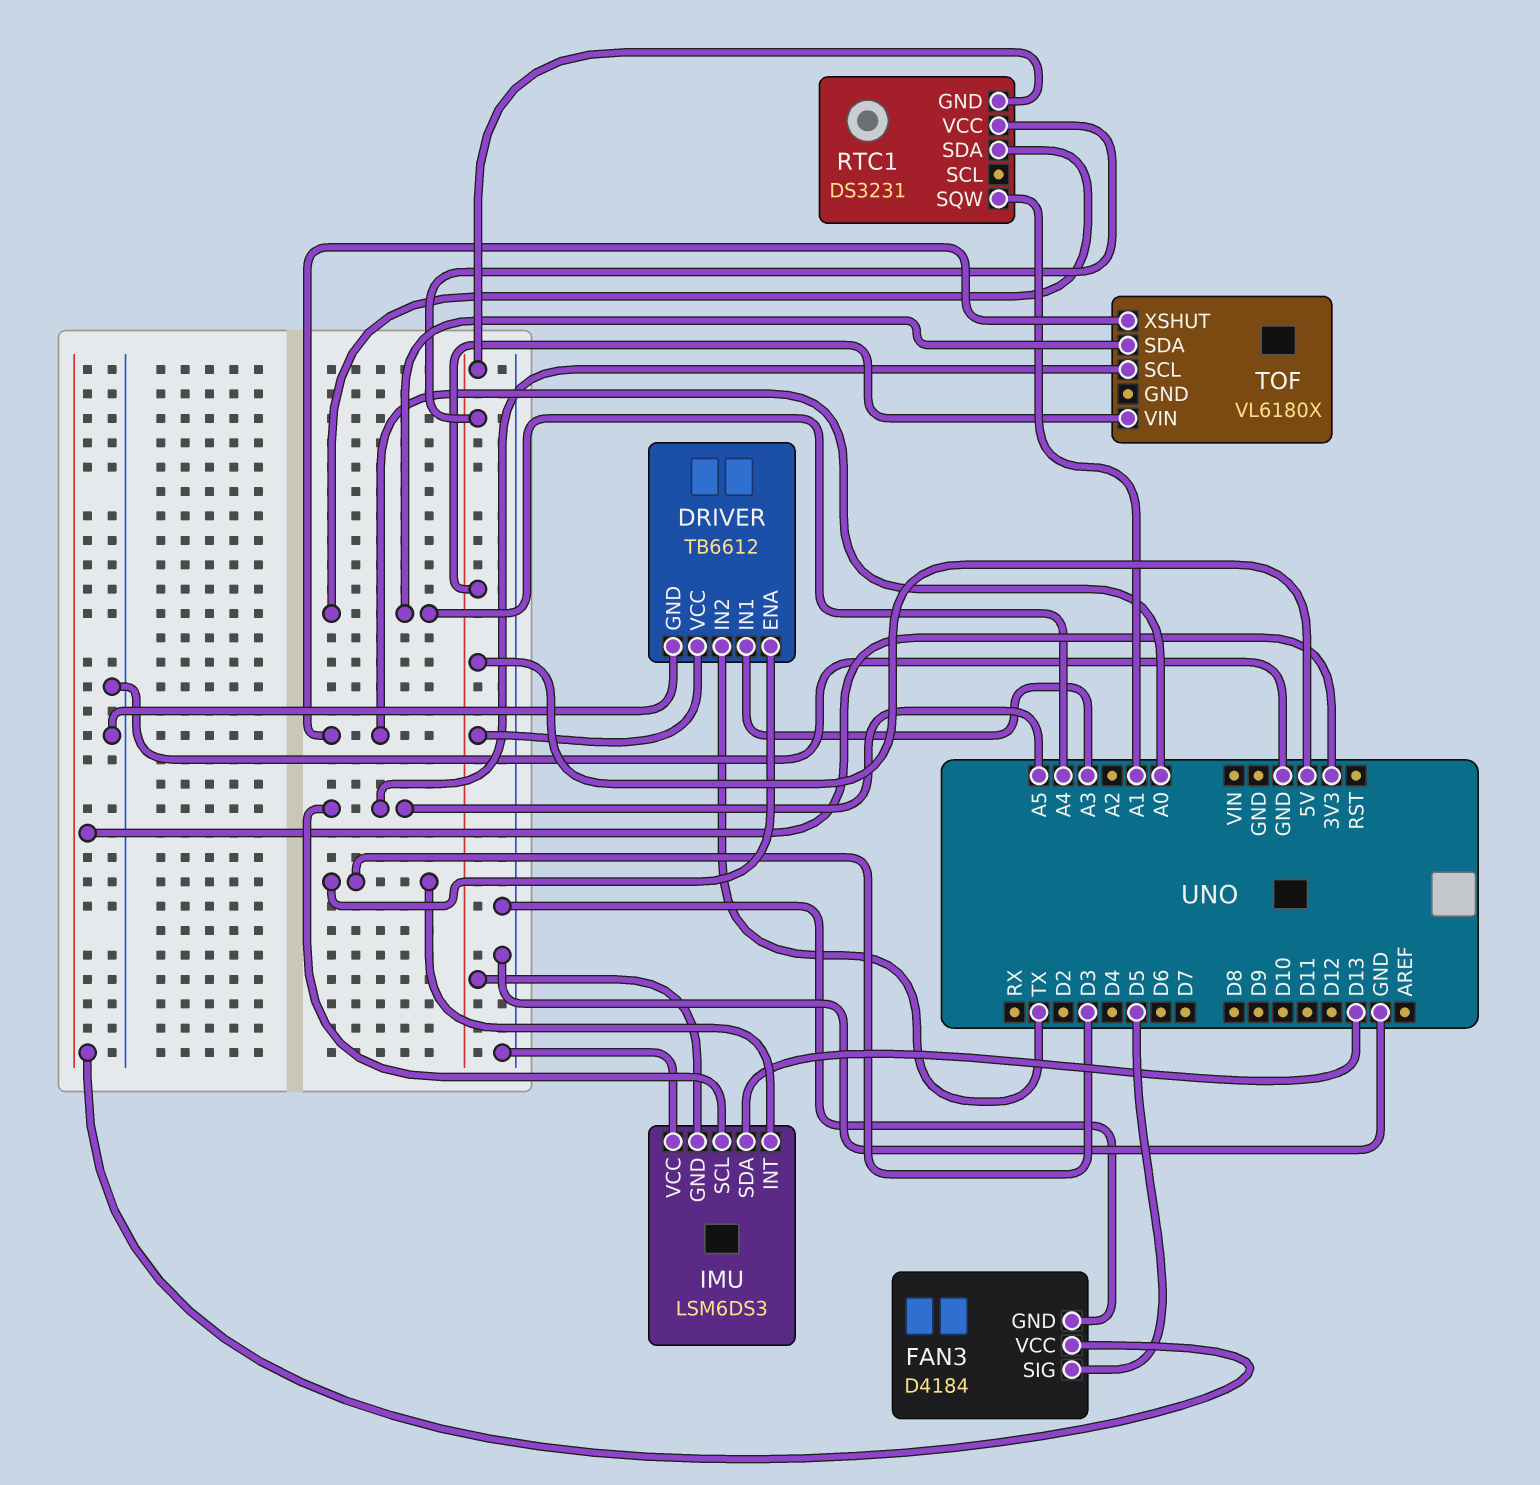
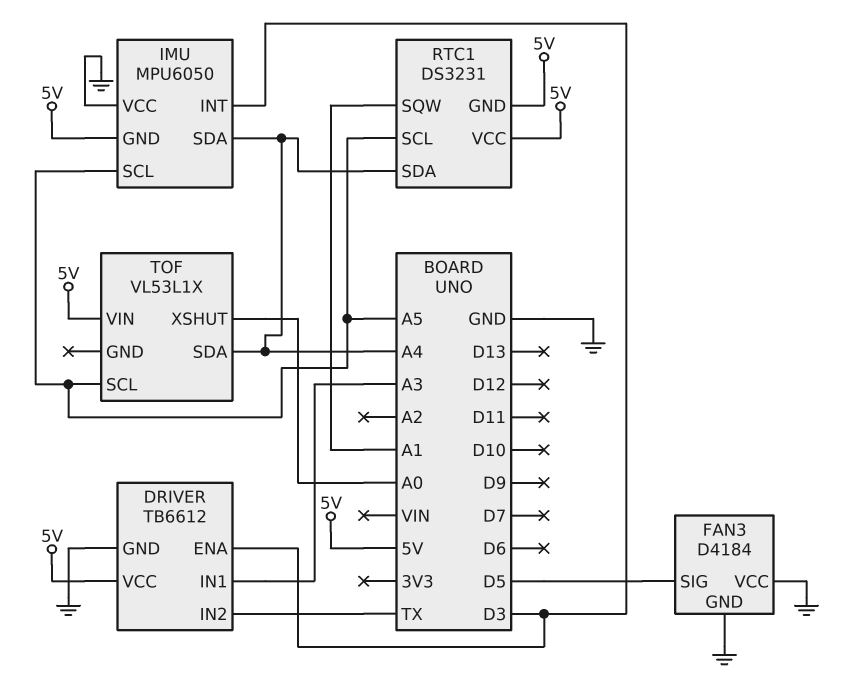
FAN3 pin VCC: 3V3 -> GND
IMU: LSM6DS3 -> MPU6050
IMU pin SDA: D13 -> A4
RTC1 pin SCL: none -> A5
TOF: VL6180X -> VL53L1X

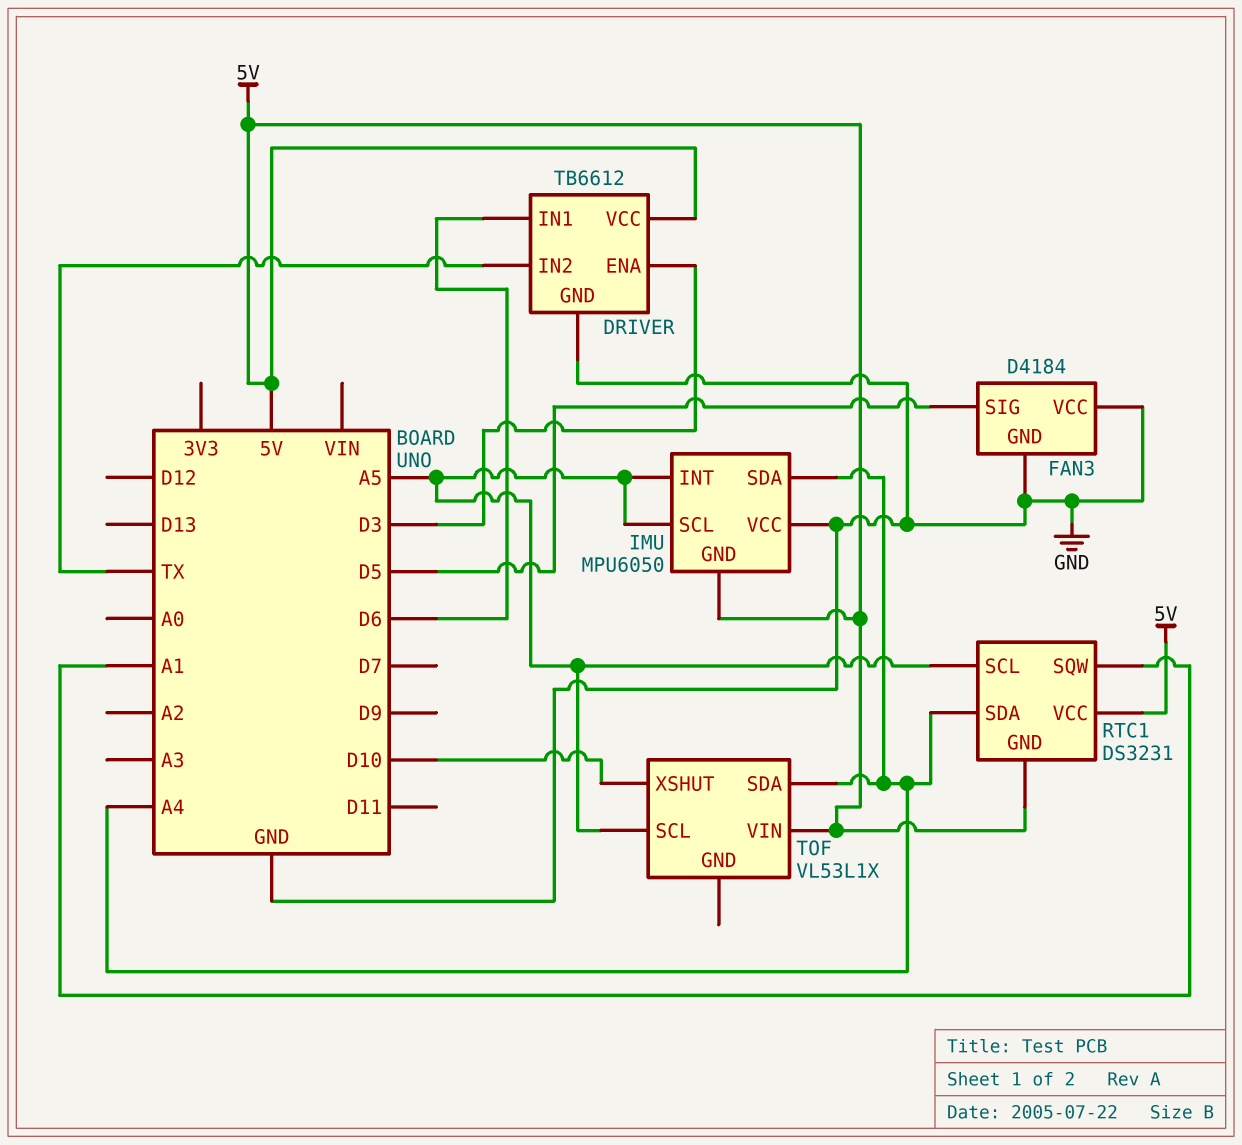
DRIVER pin IN1: A3 -> D6
IMU pin INT: D3 -> A5
TOF pin XSHUT: A0 -> D10

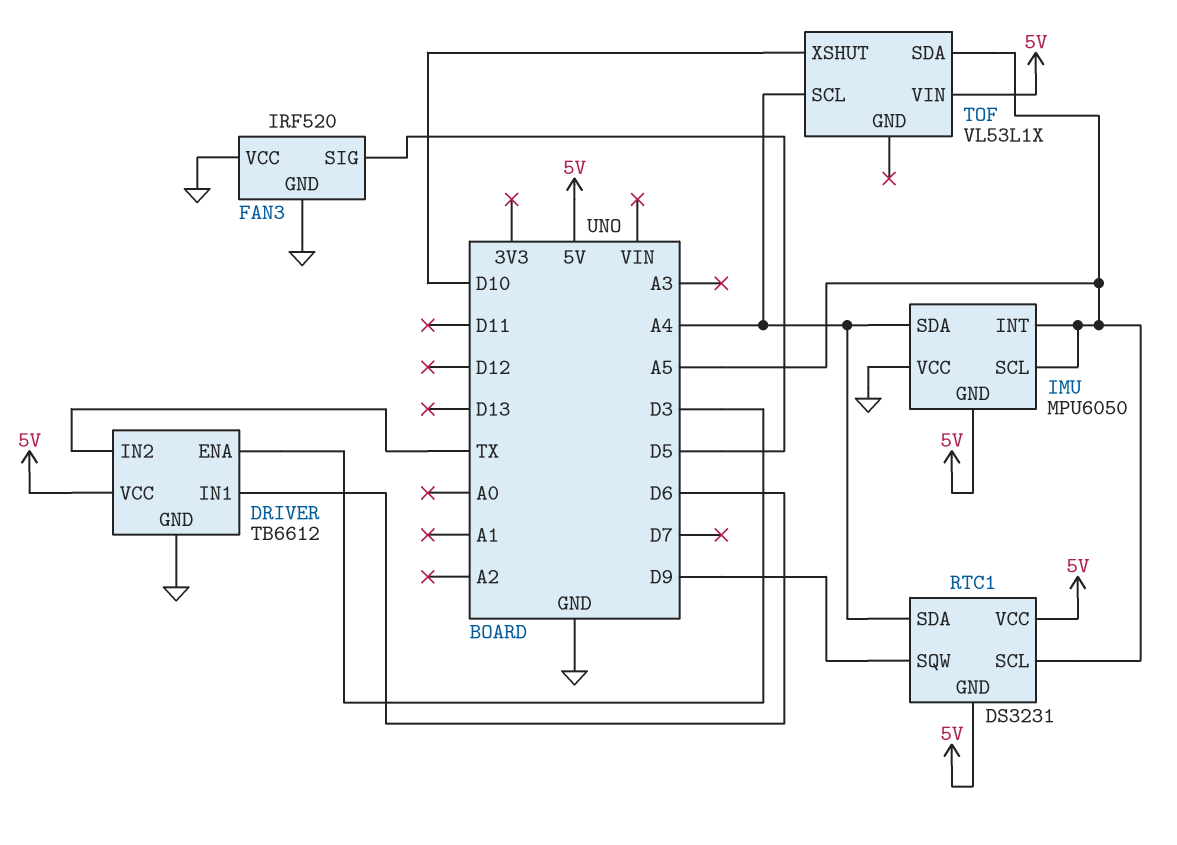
FAN3: D4184 -> IRF520
RTC1 pin SQW: A1 -> D9
TOF pin SCL: A5 -> A4
TOF pin SDA: A4 -> A5

